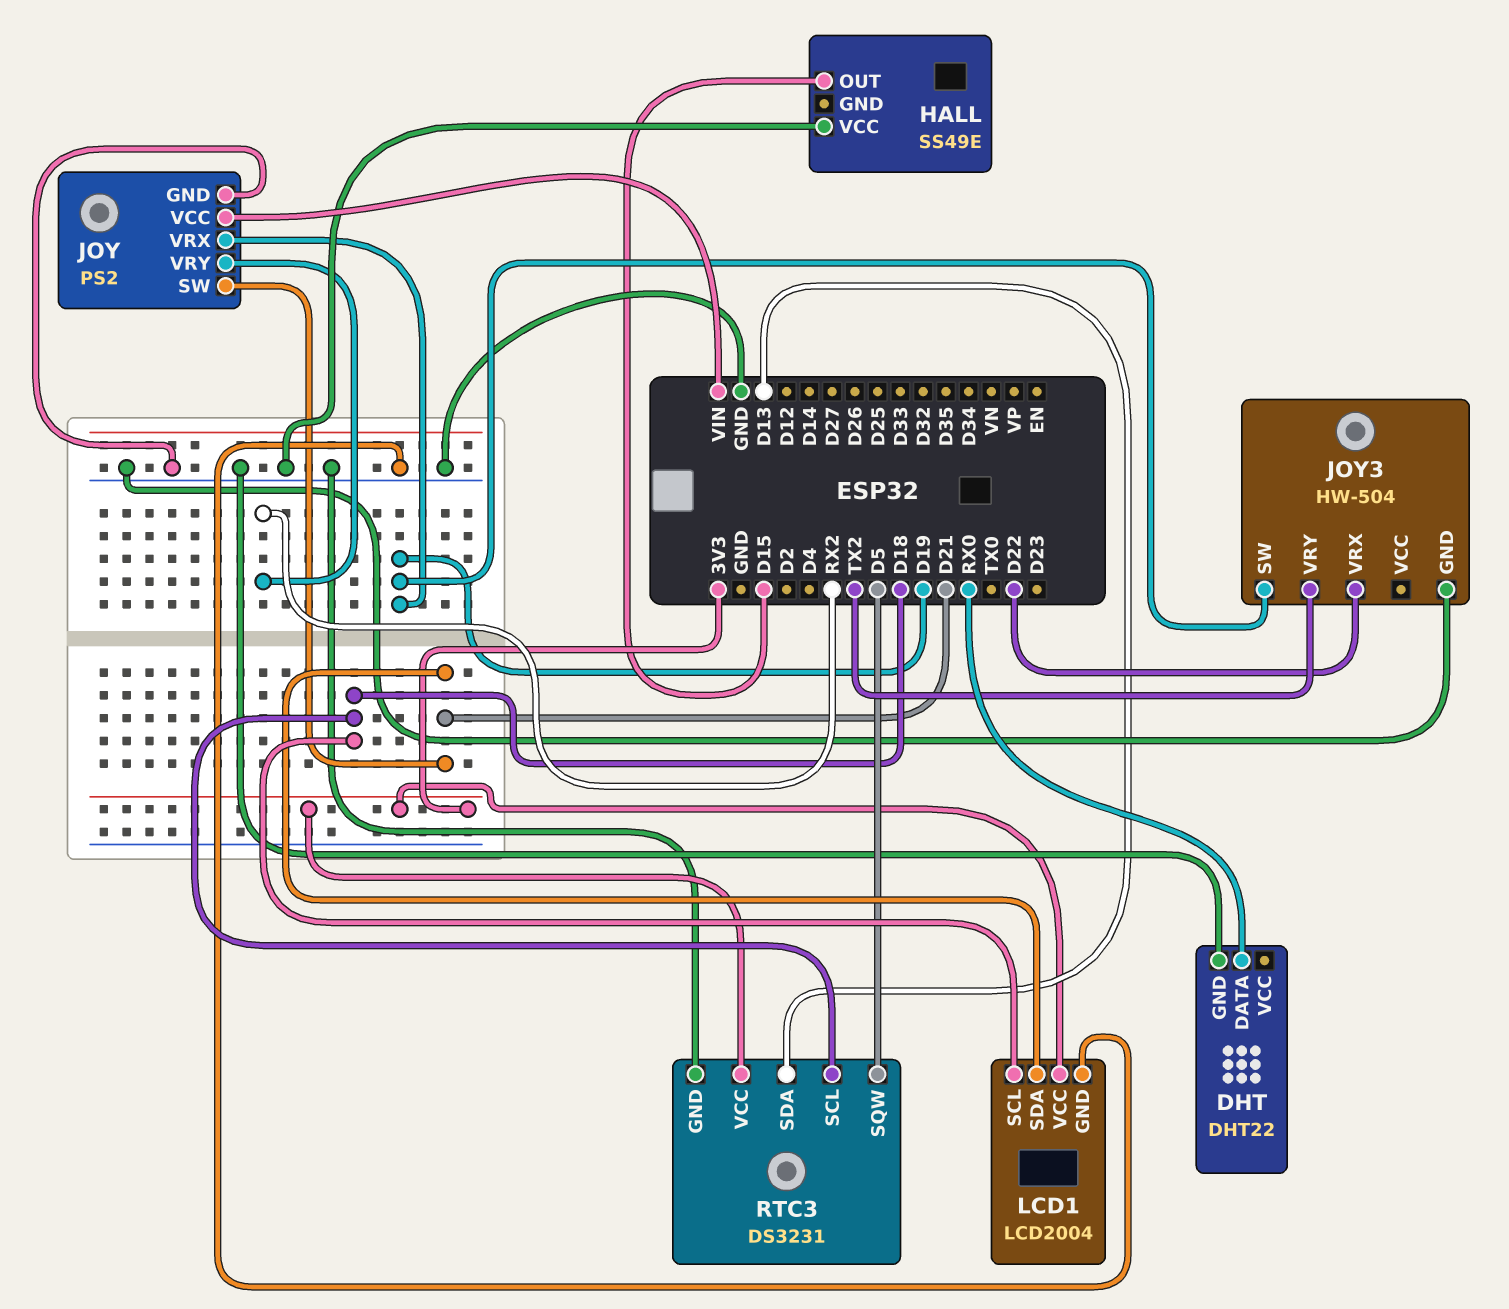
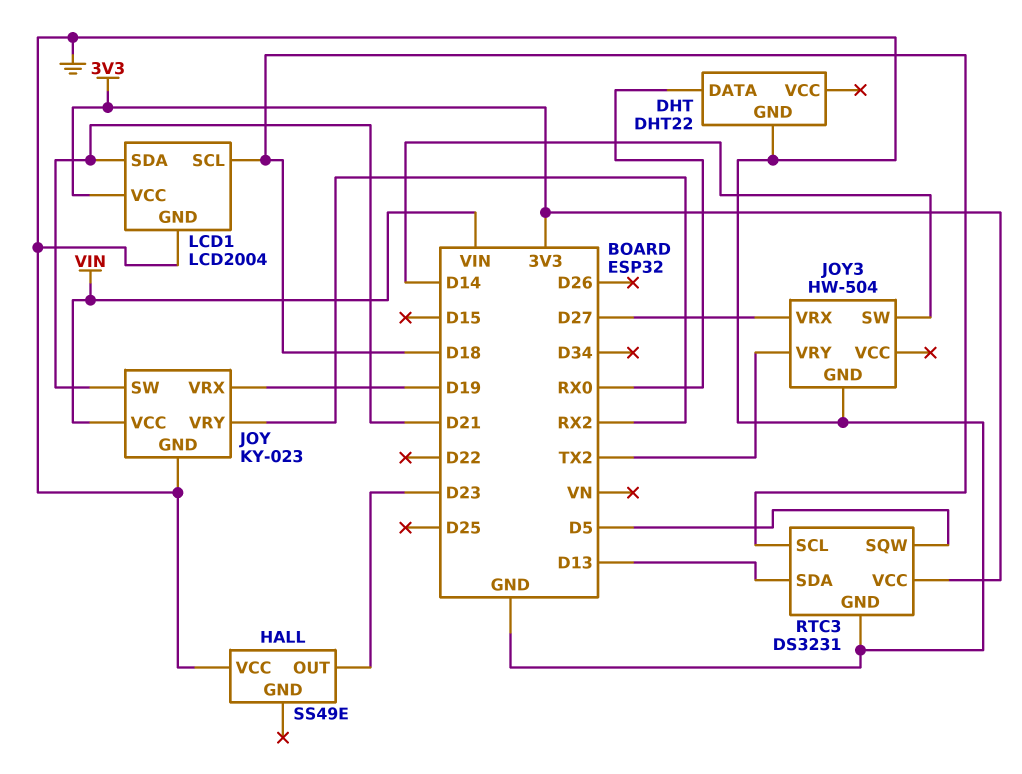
HALL pin OUT: D15 -> D23
JOY: PS2 -> KY-023
JOY3 pin SW: D19 -> D14
JOY3 pin VRX: D22 -> D27

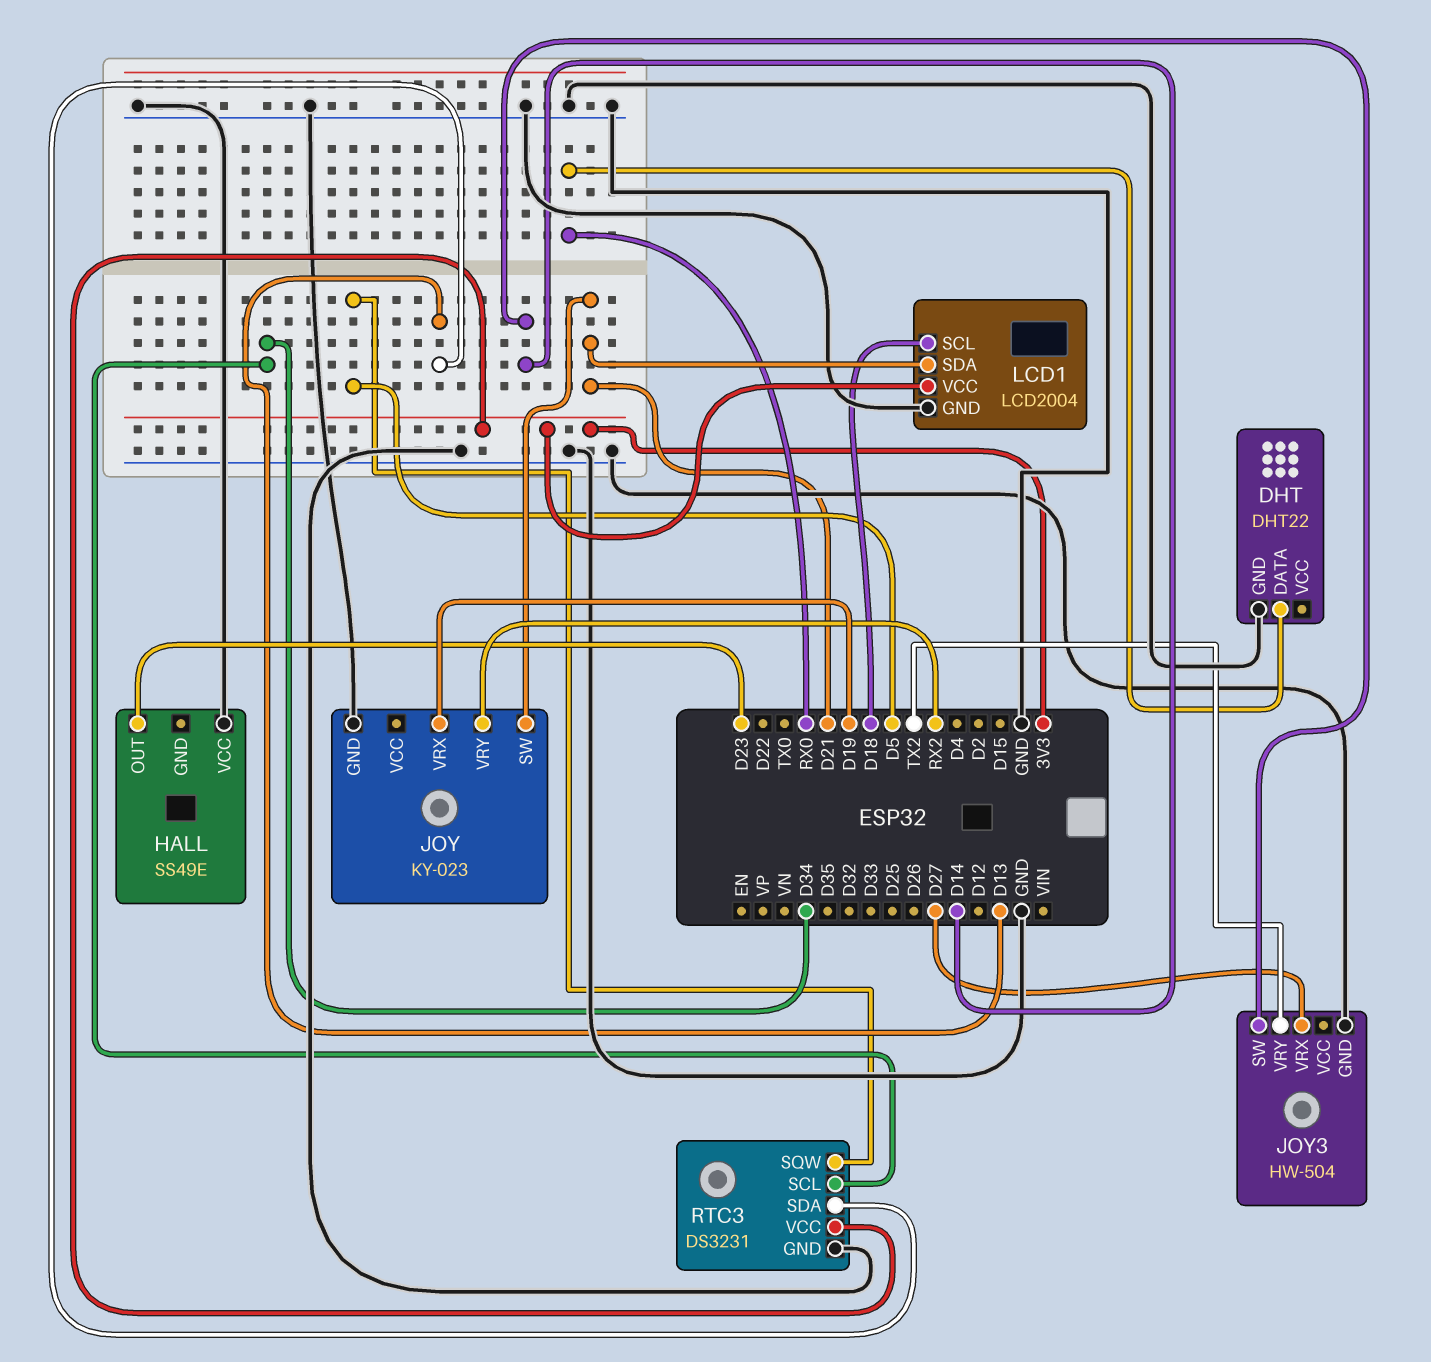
JOY pin VCC: VIN -> none
RTC3 pin SCL: D18 -> D34

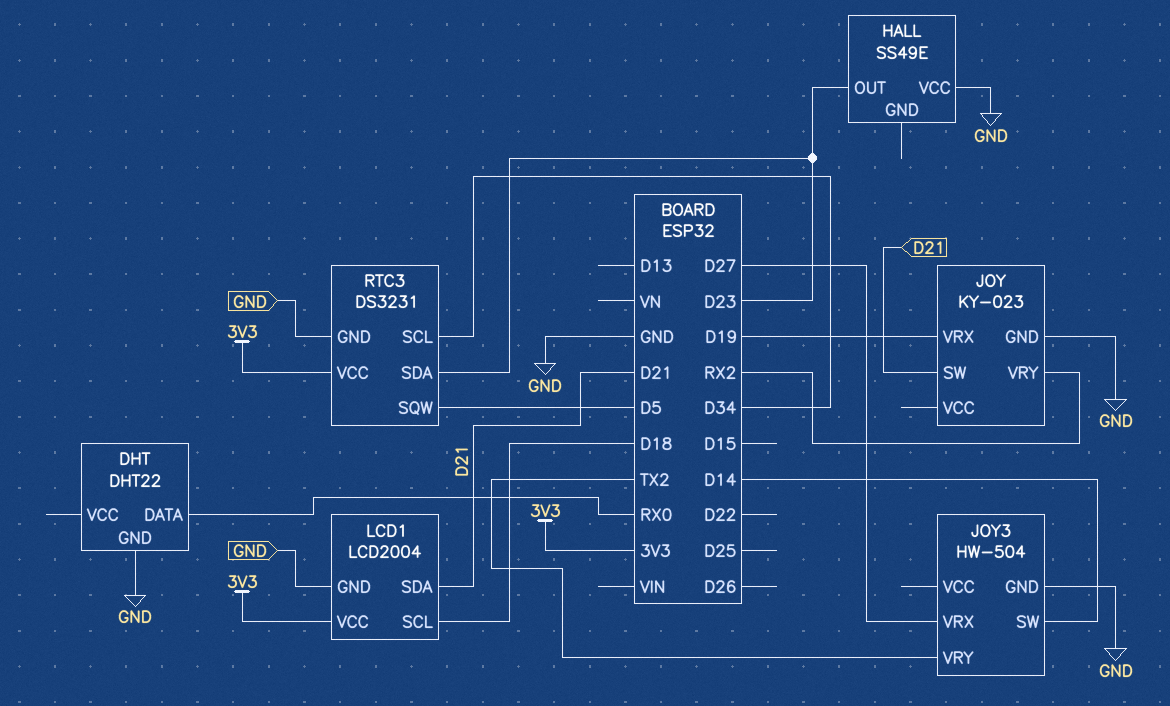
RTC3 pin SDA: D13 -> D23

